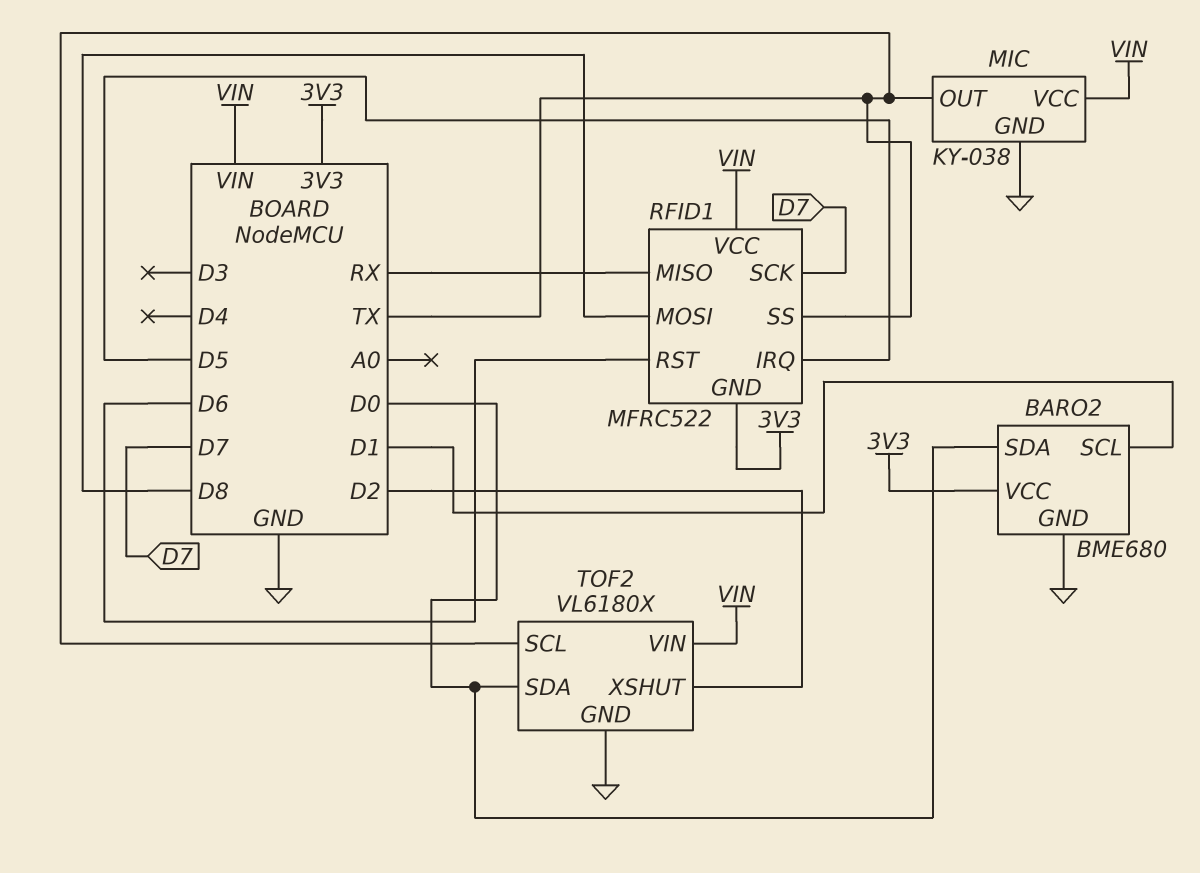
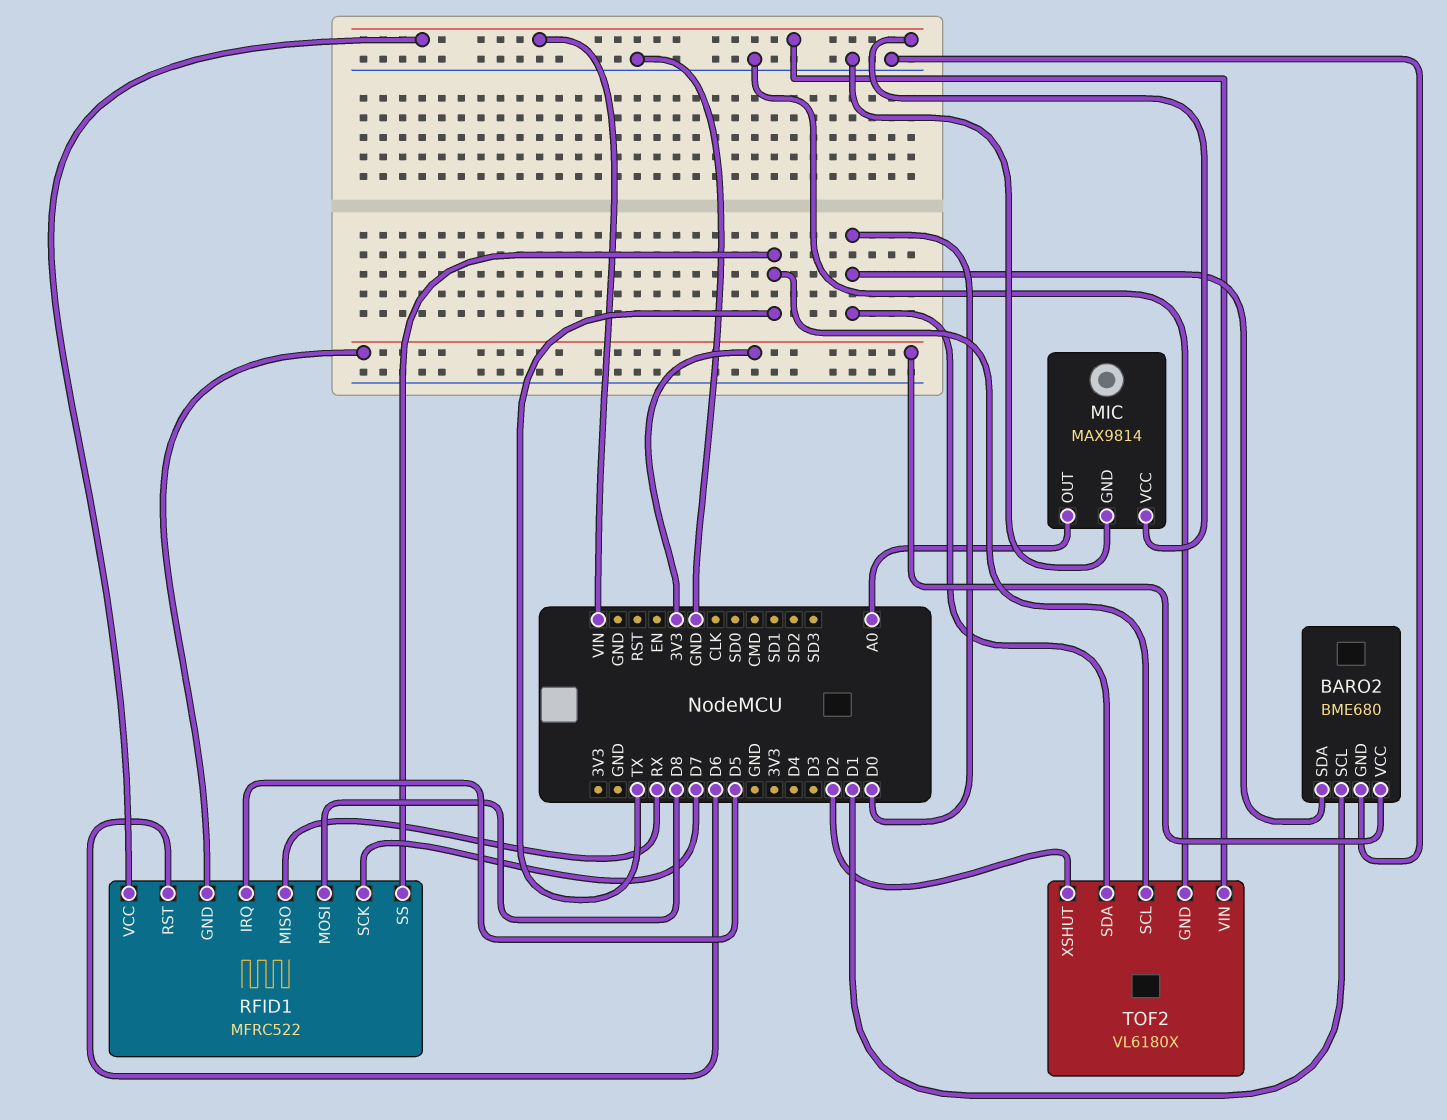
MIC: KY-038 -> MAX9814
MIC pin OUT: TX -> A0

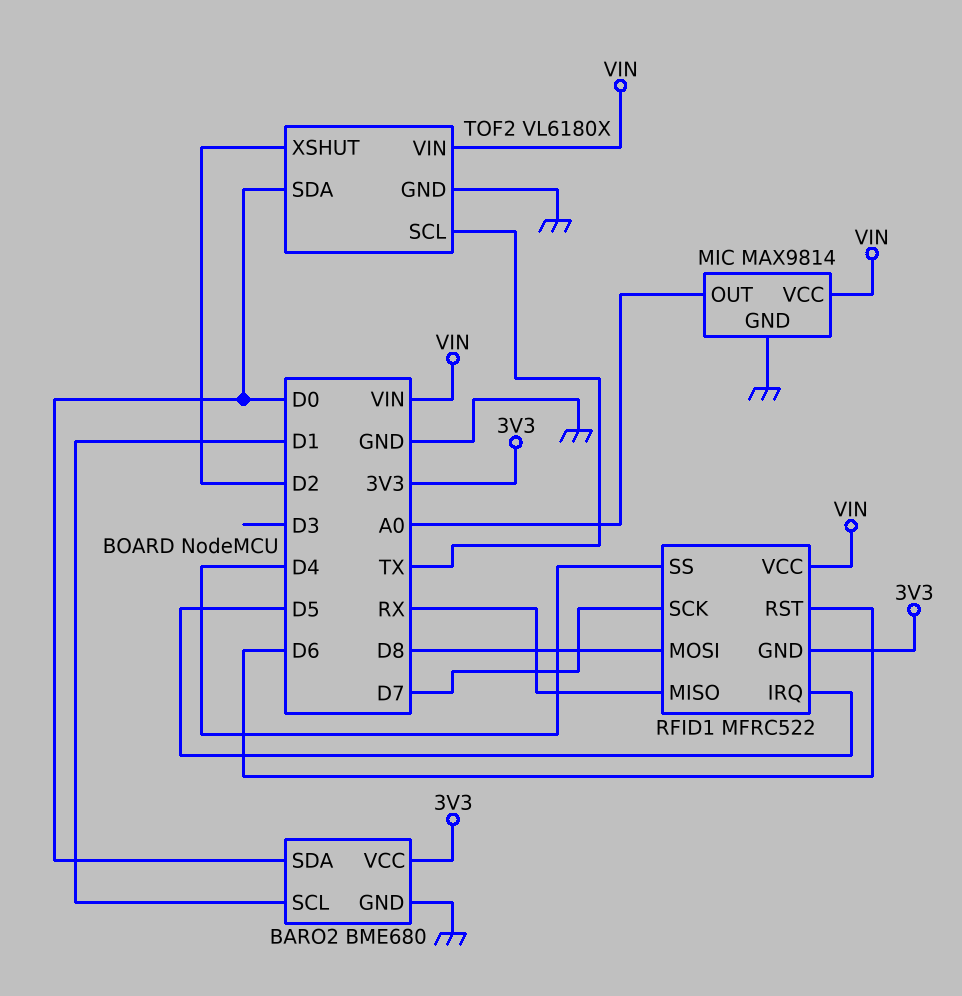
RFID1 pin SS: TX -> D4

